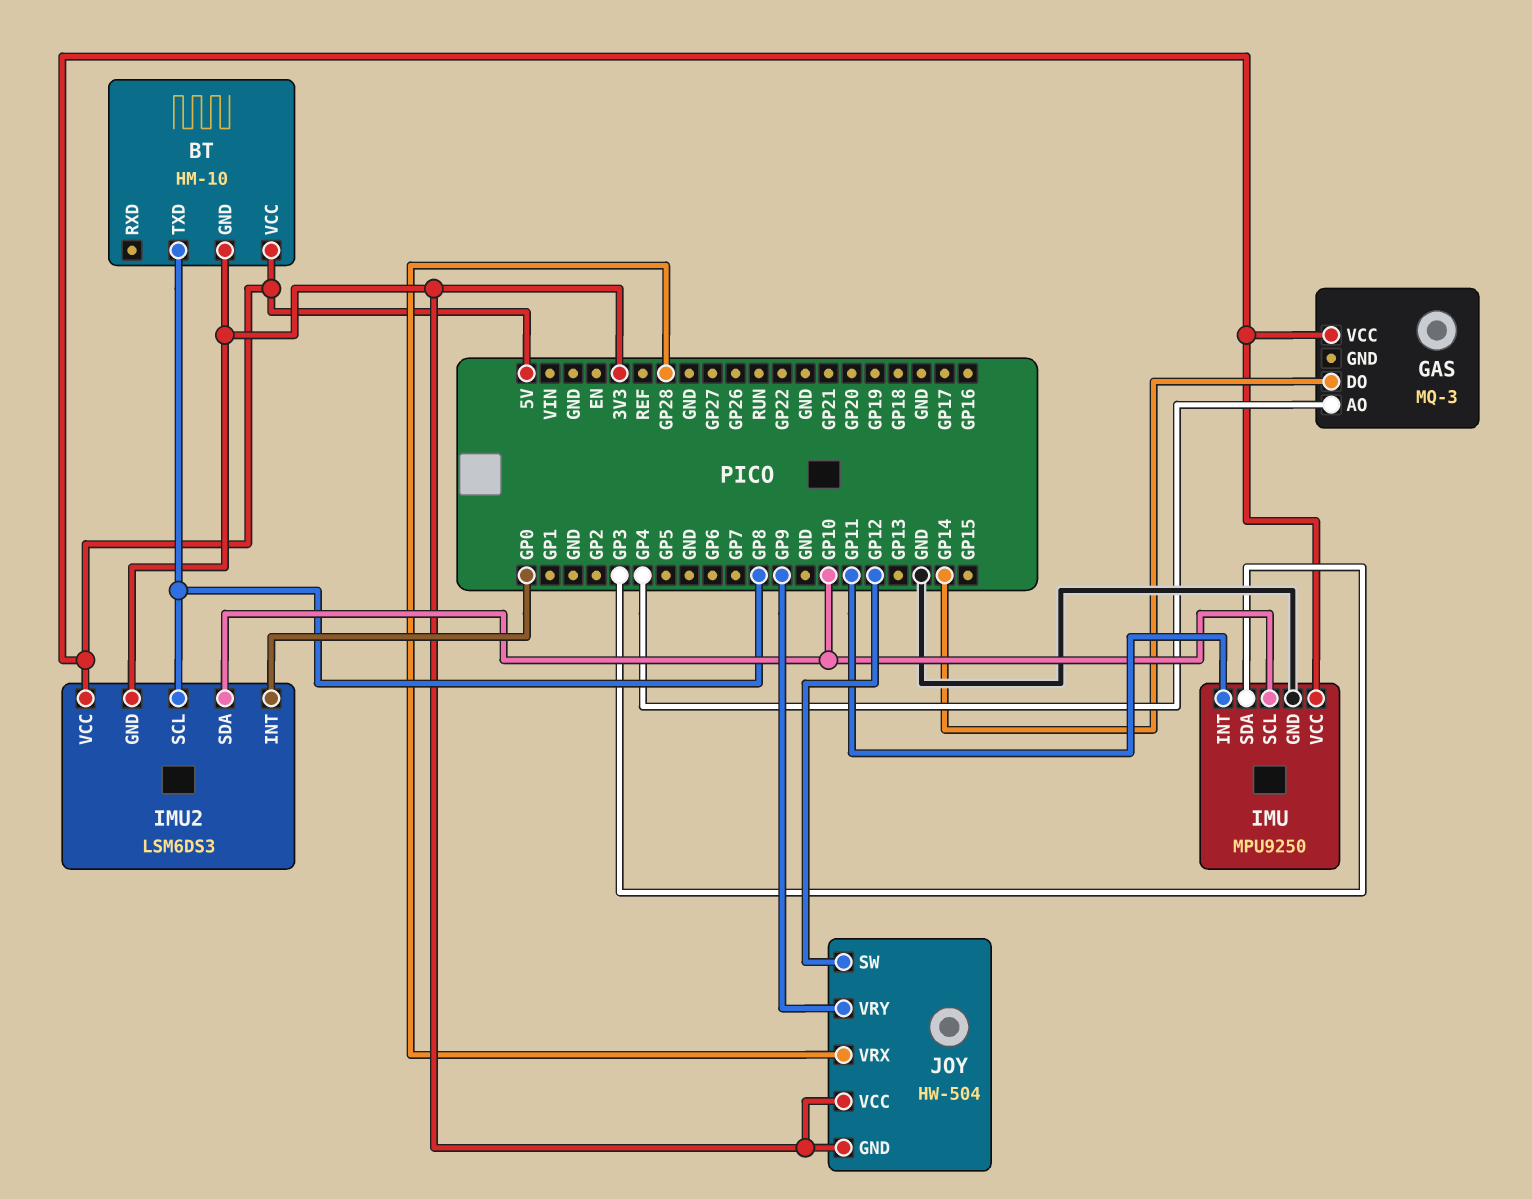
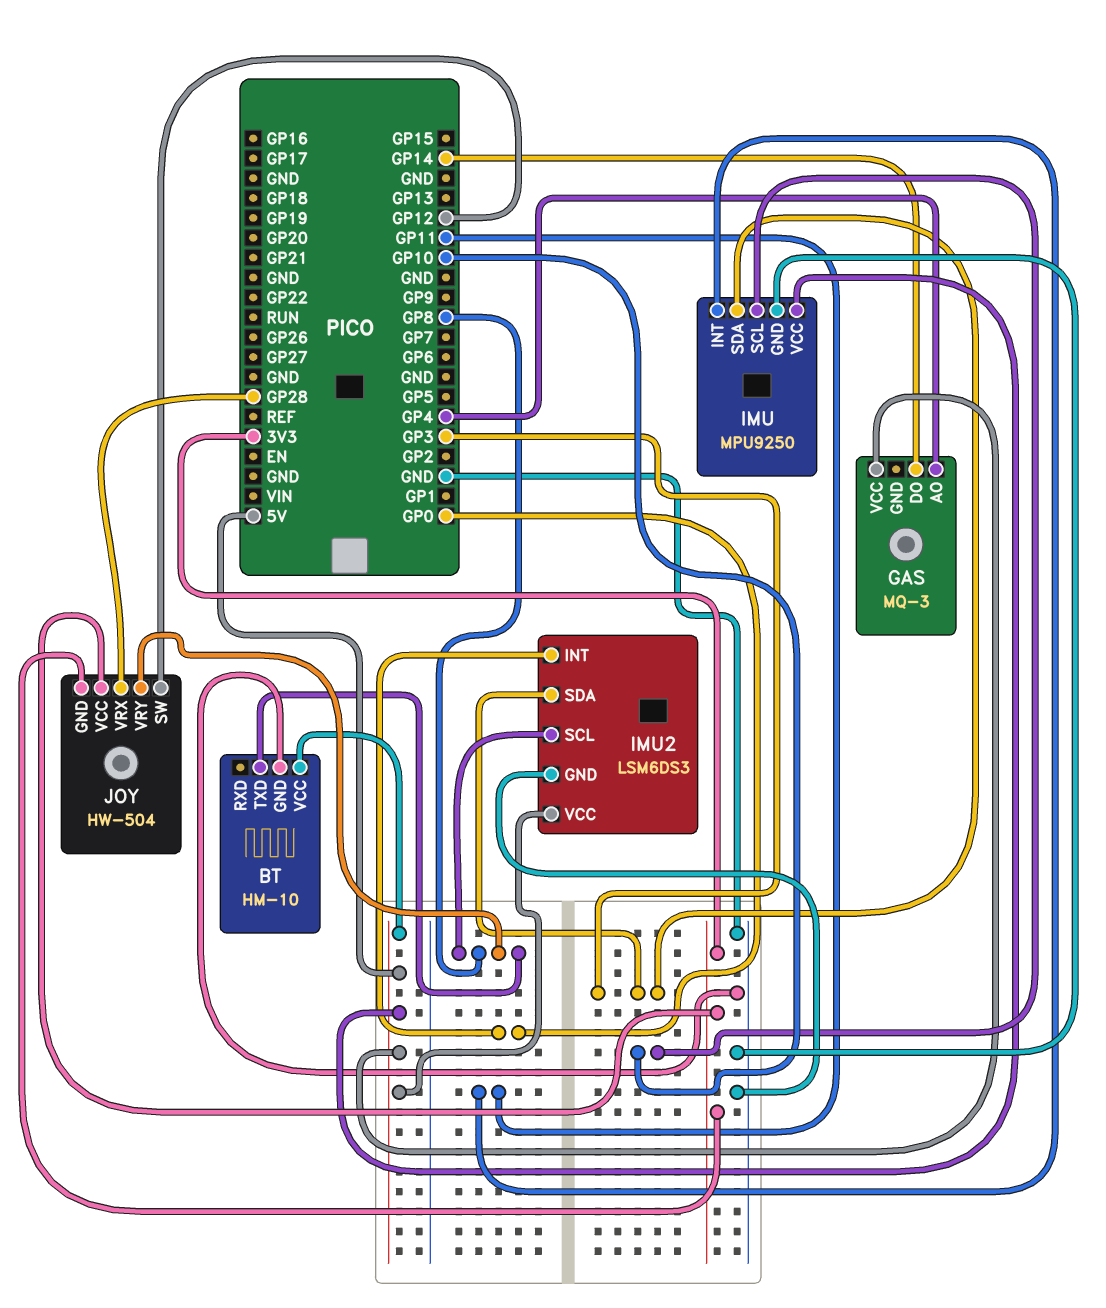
BT pin GND: 3V3 -> GND
IMU2 pin GND: 3V3 -> GND
IMU2 pin SDA: GP10 -> GP3
JOY pin VRY: GP9 -> GP8

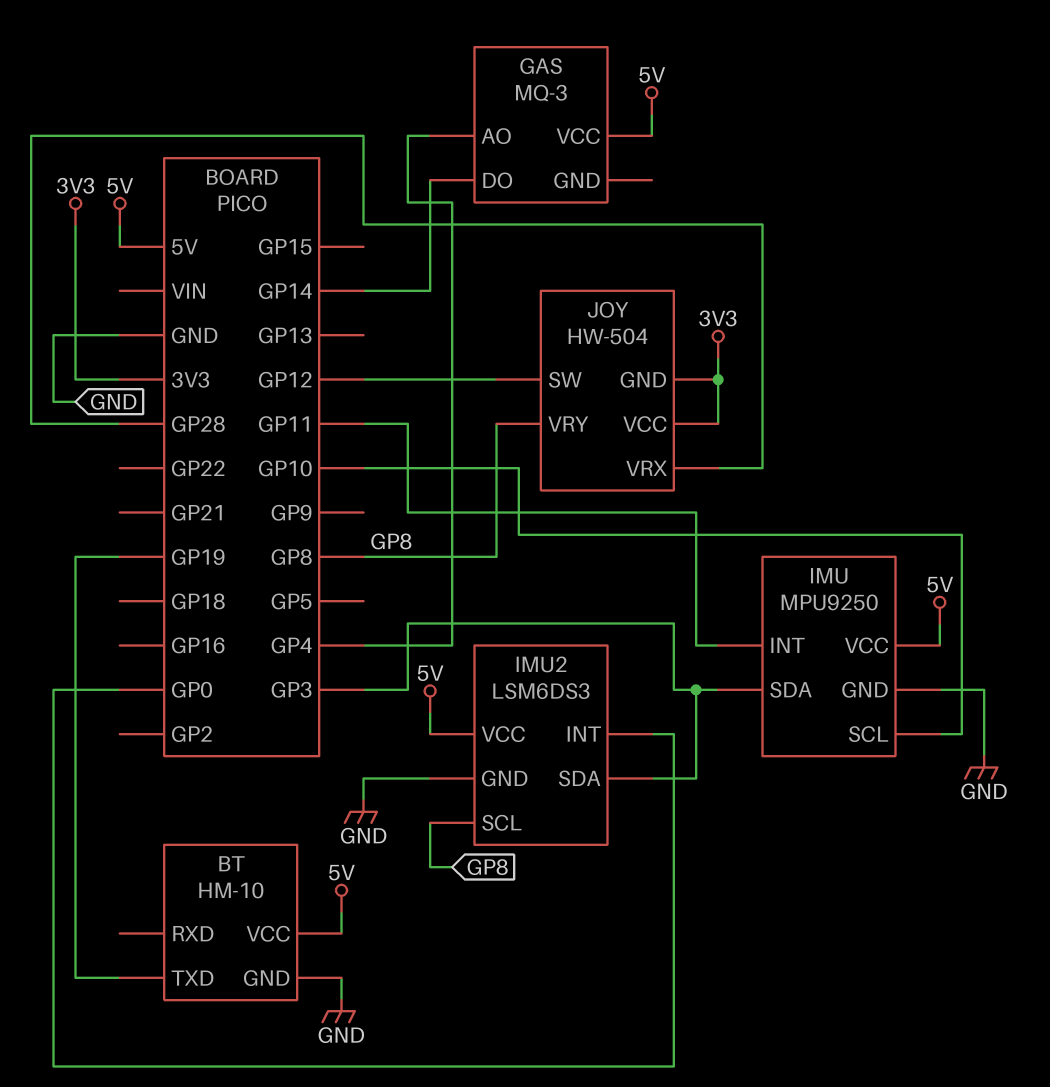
BT pin TXD: GP8 -> GP19

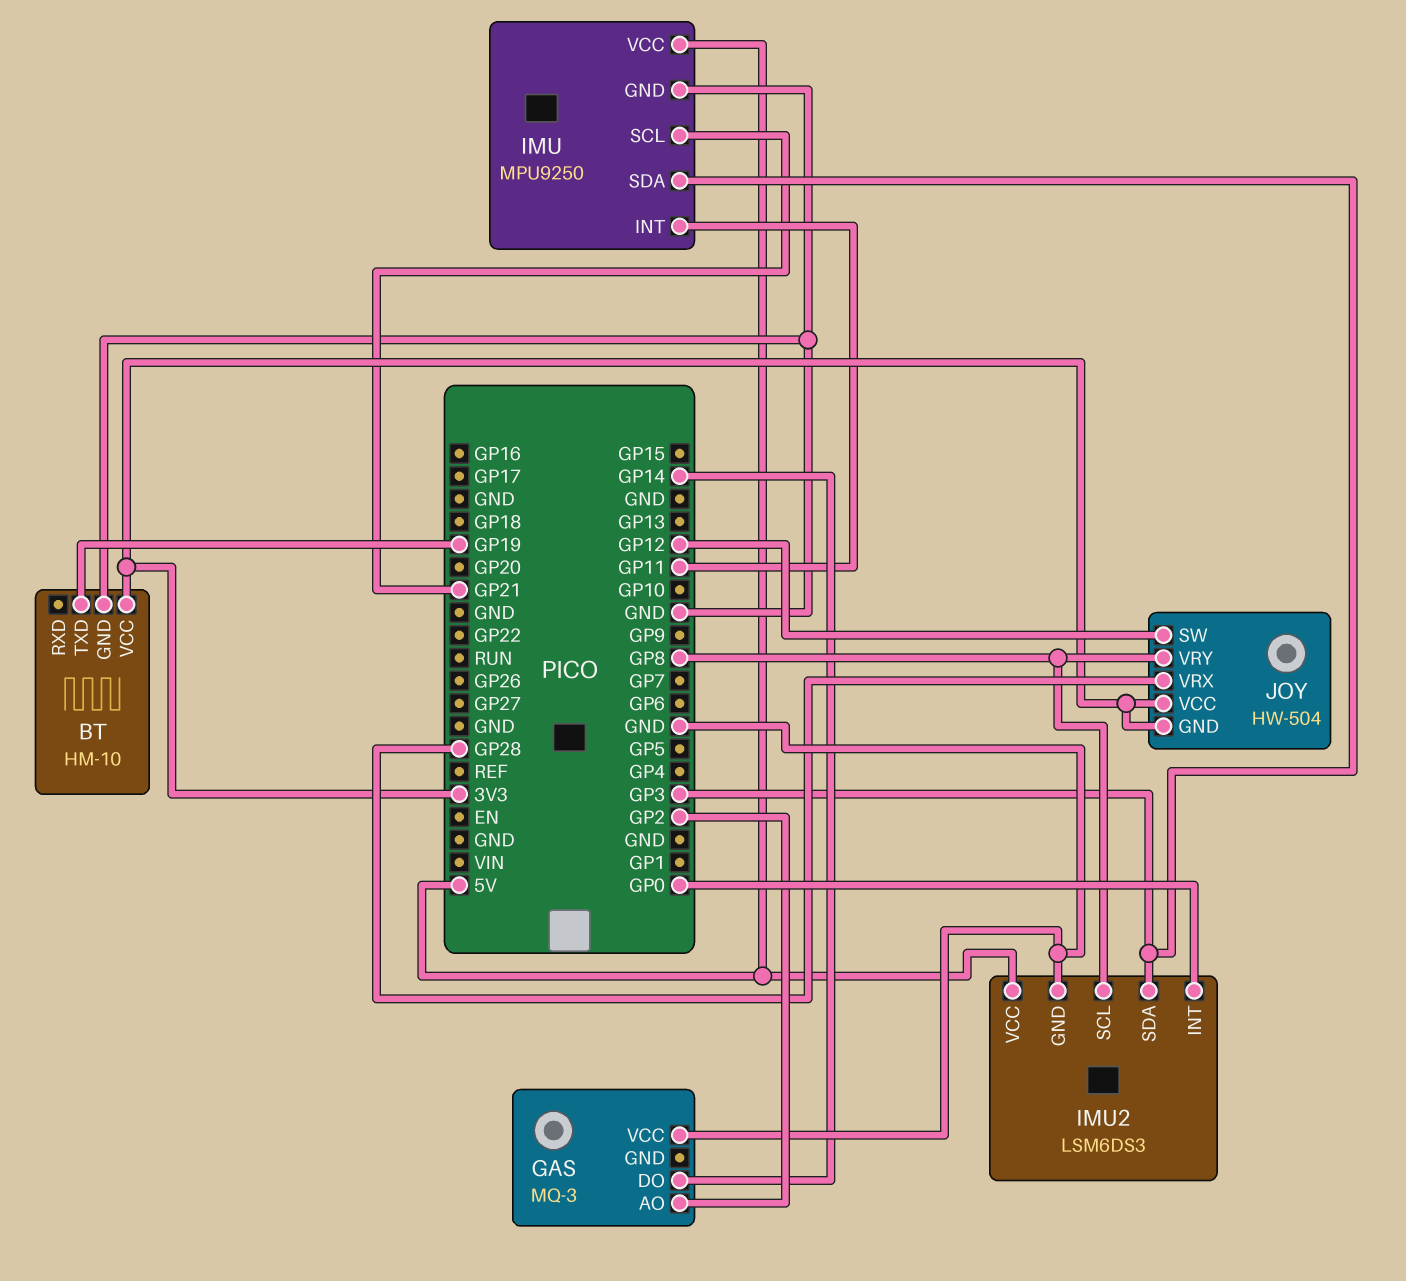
BT pin VCC: 5V -> 3V3
GAS pin AO: GP4 -> GP2
GAS pin VCC: 5V -> GND
IMU pin SCL: GP10 -> GP21

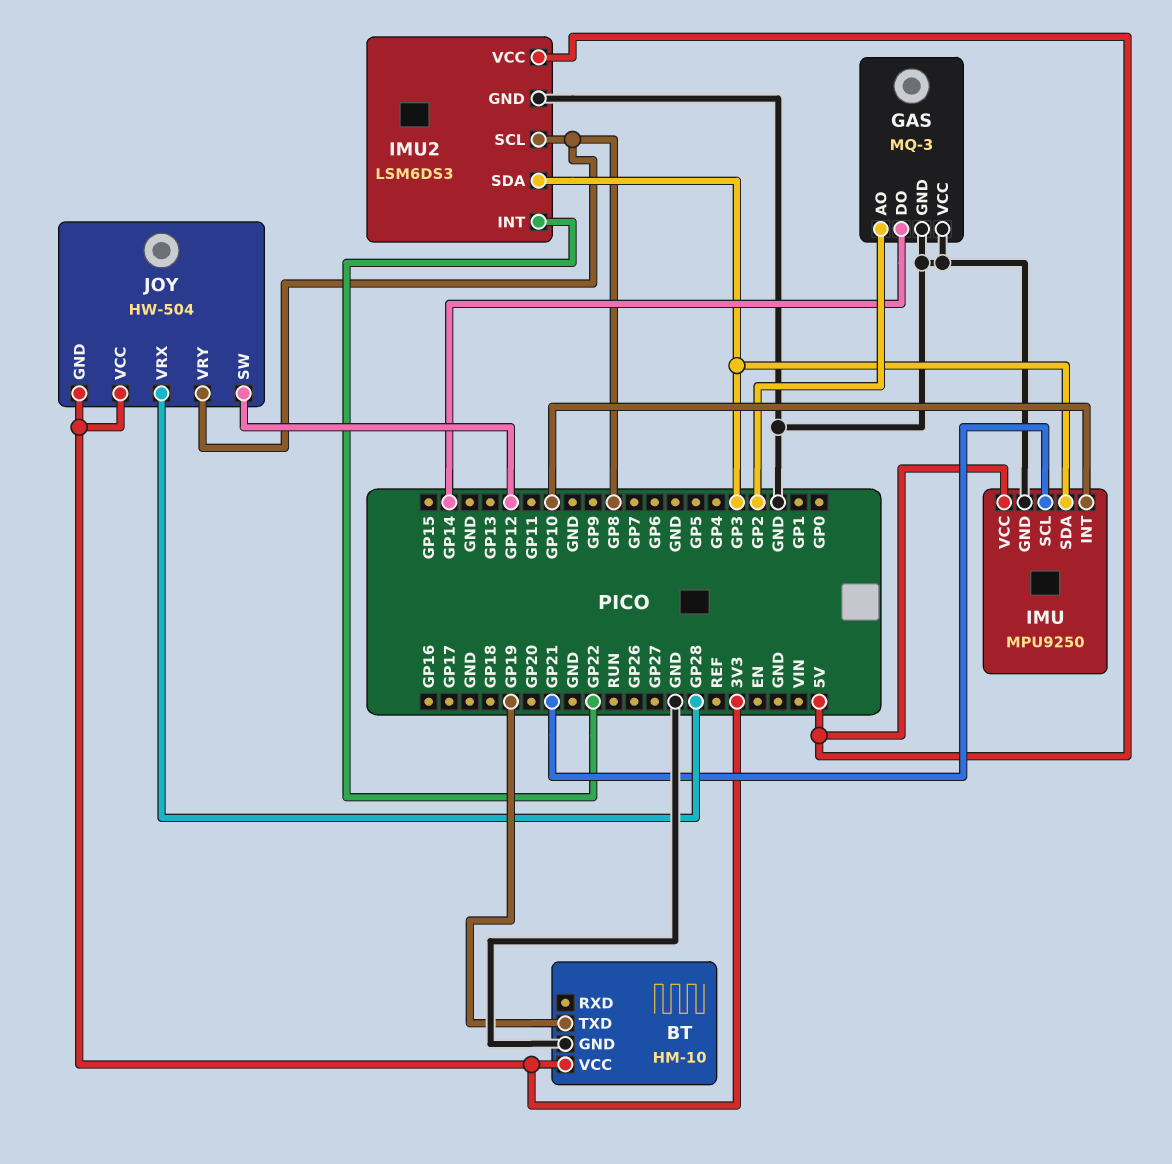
GAS pin GND: none -> GND
IMU pin INT: GP11 -> GP10
IMU2 pin INT: GP0 -> GP22

